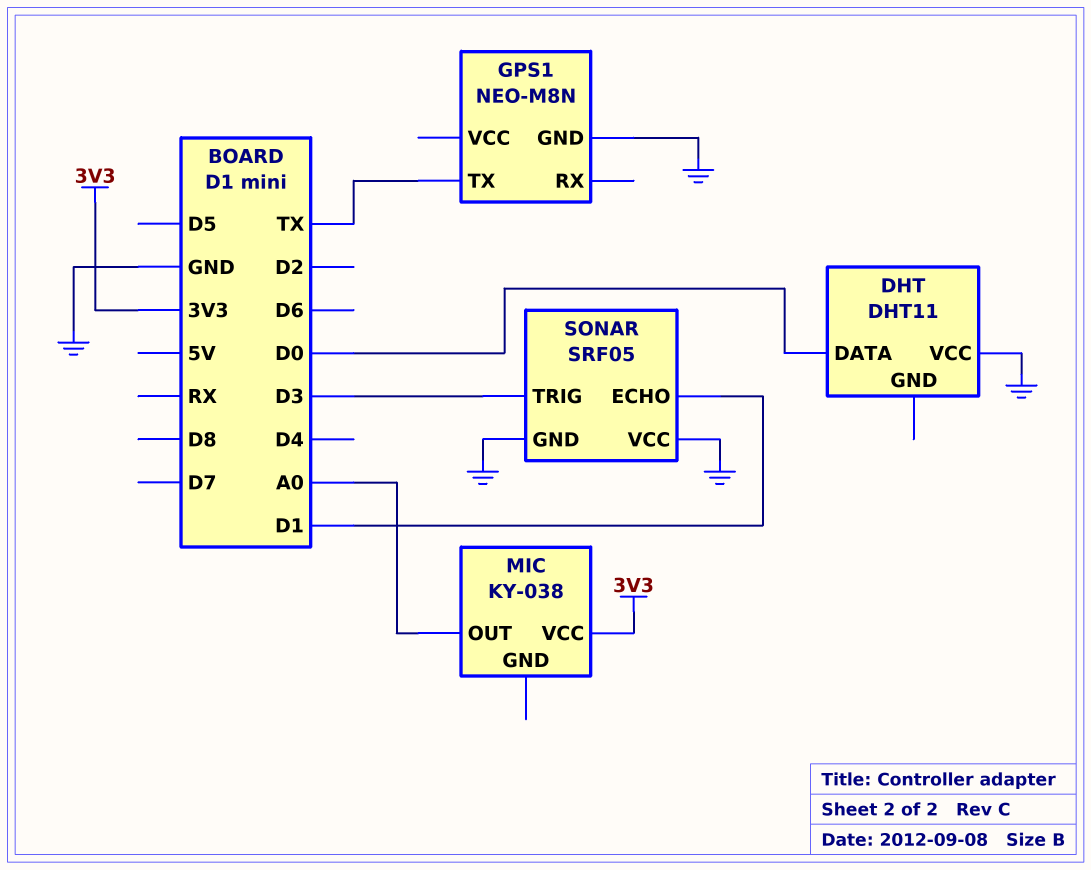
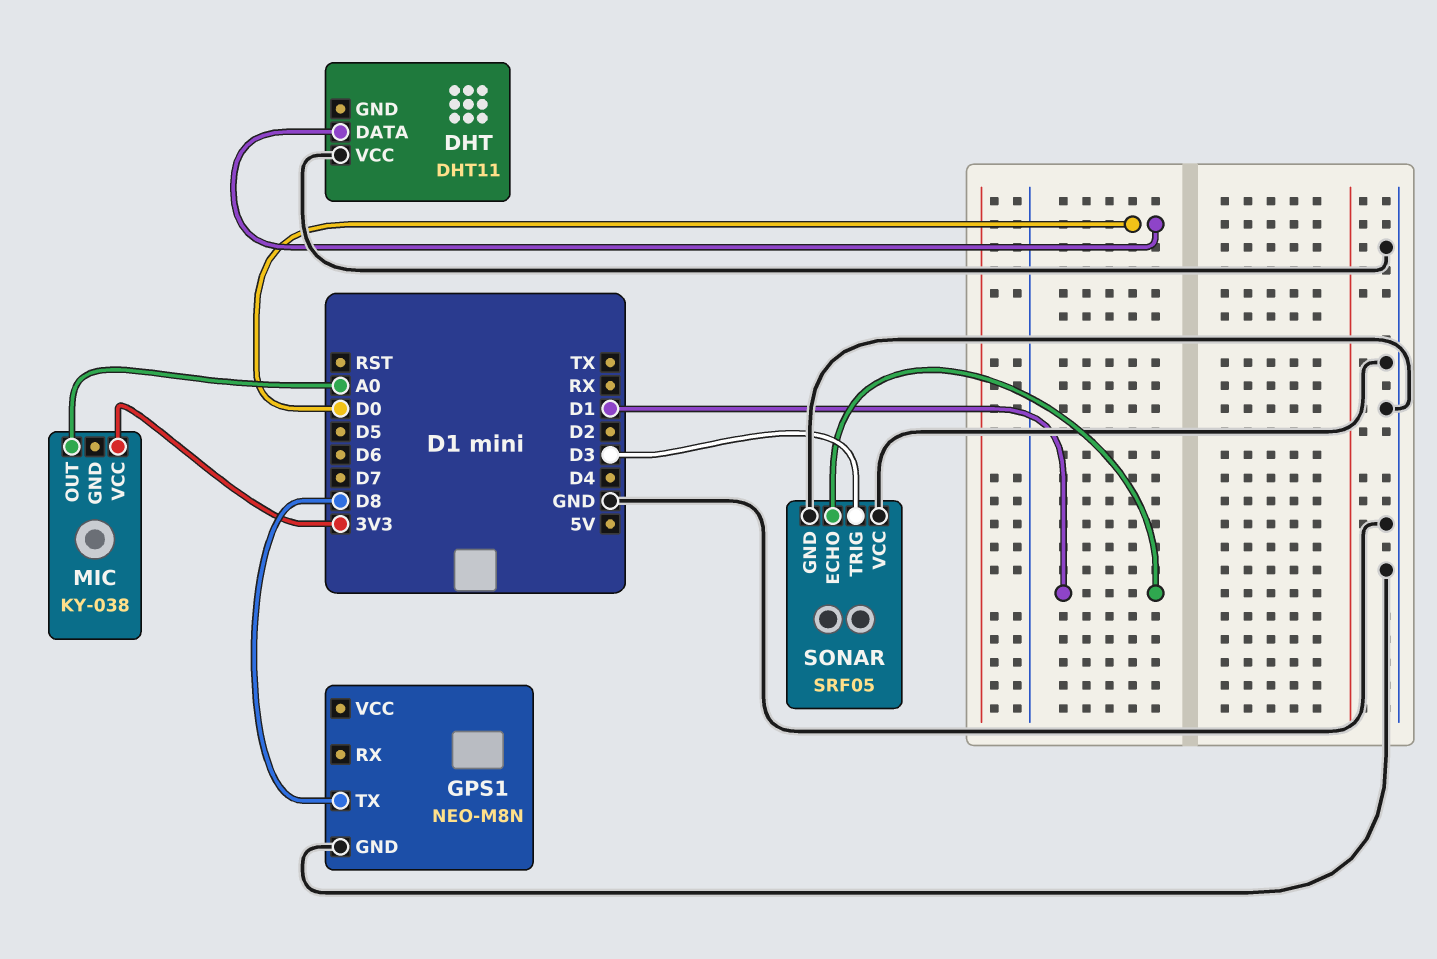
GPS1 pin TX: TX -> D8

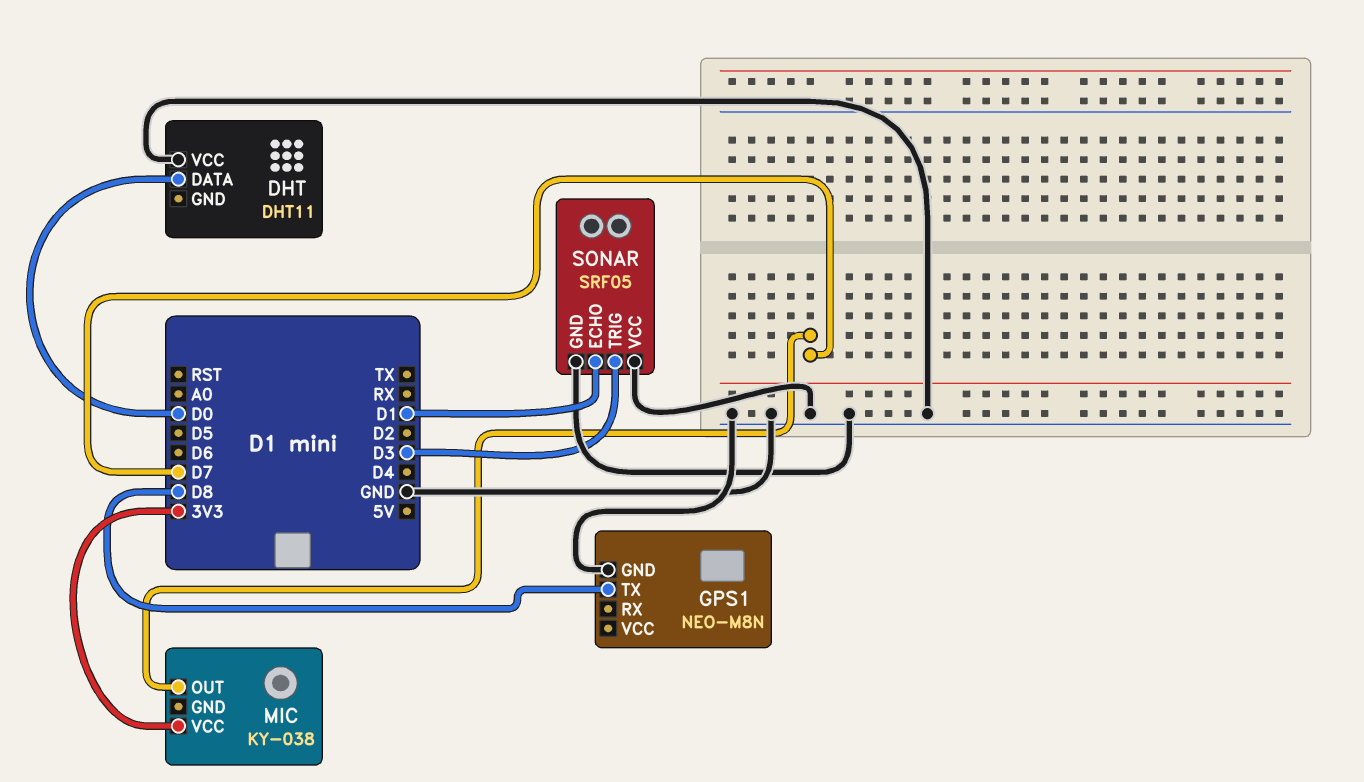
MIC pin OUT: A0 -> D7

